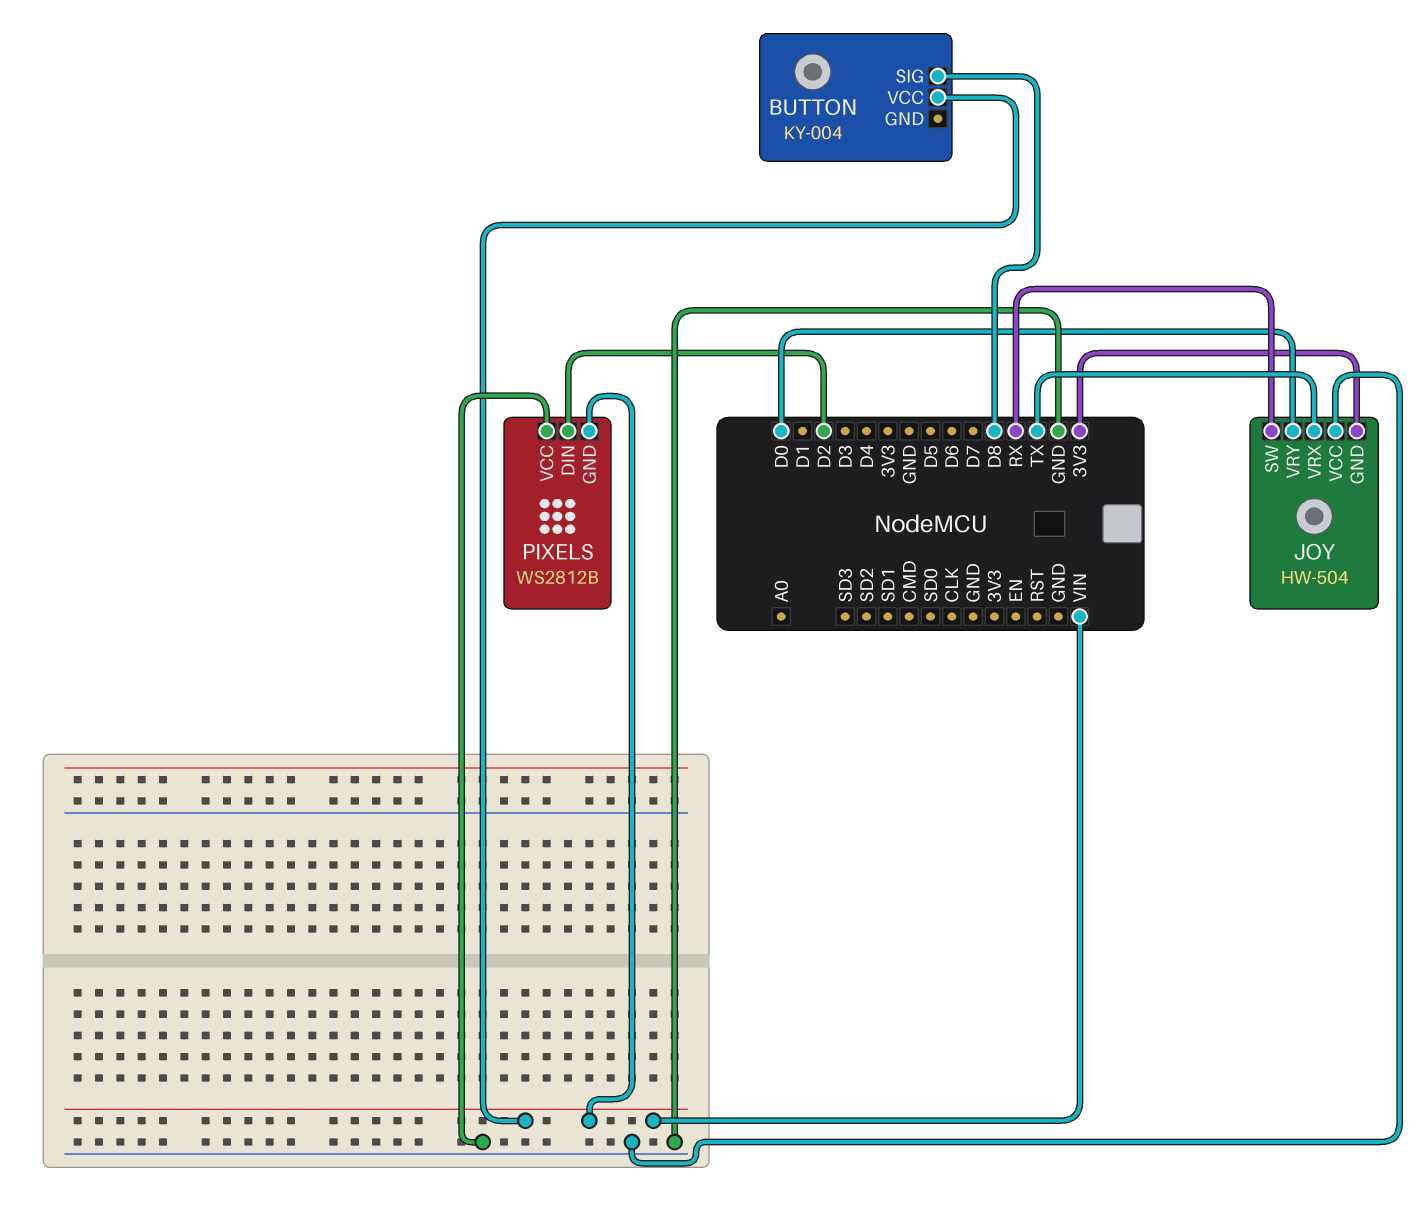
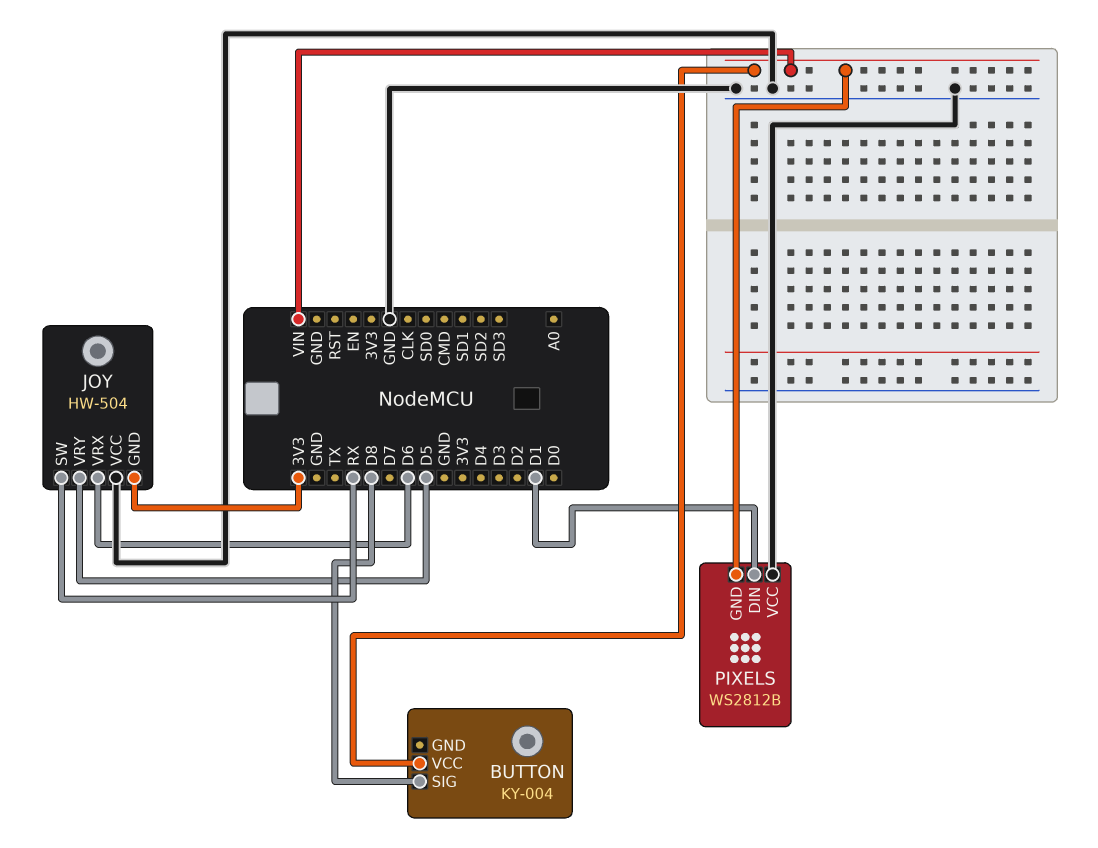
JOY pin VRX: TX -> D6
JOY pin VRY: D0 -> D5
PIXELS pin DIN: D2 -> D1

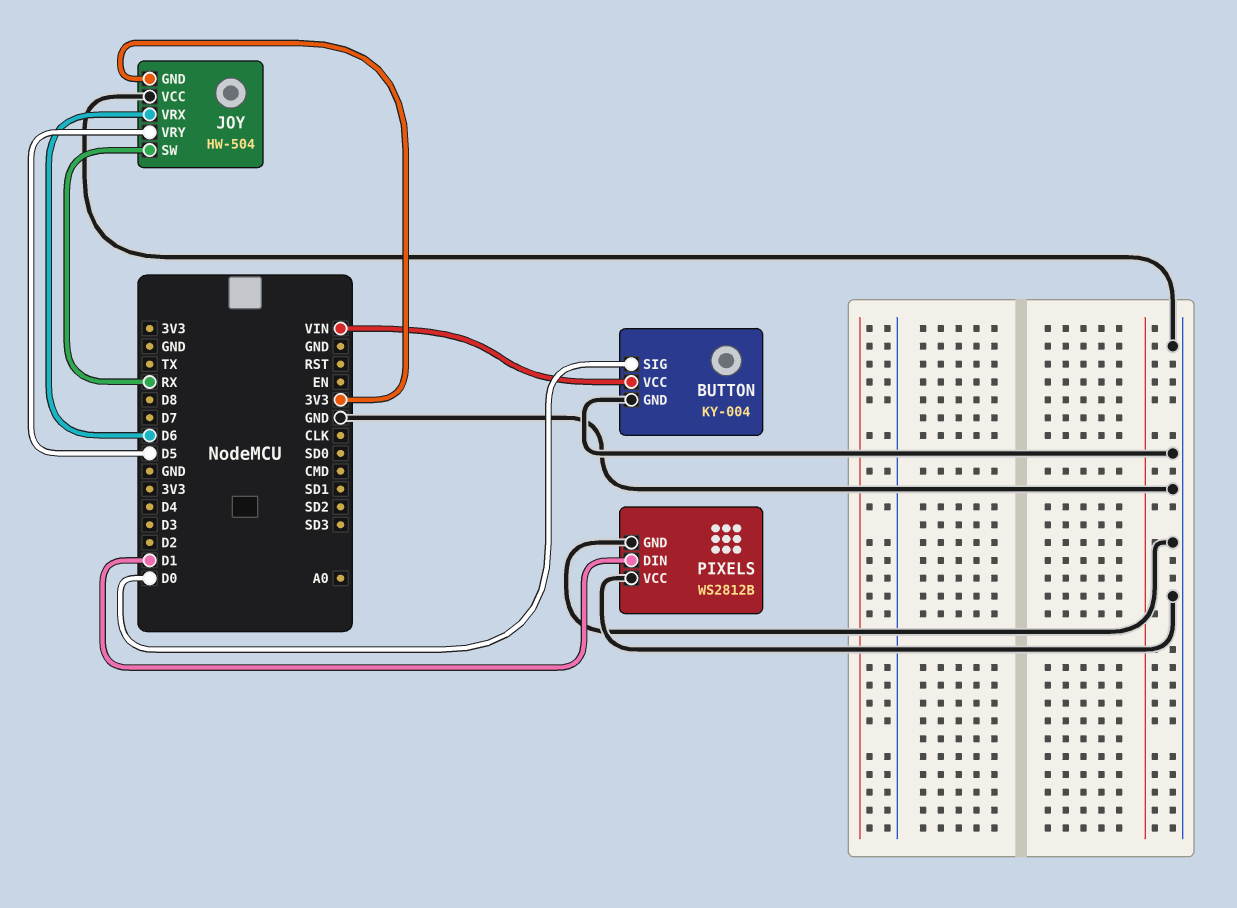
BUTTON pin GND: none -> GND
BUTTON pin SIG: D8 -> D0
PIXELS pin GND: VIN -> GND

